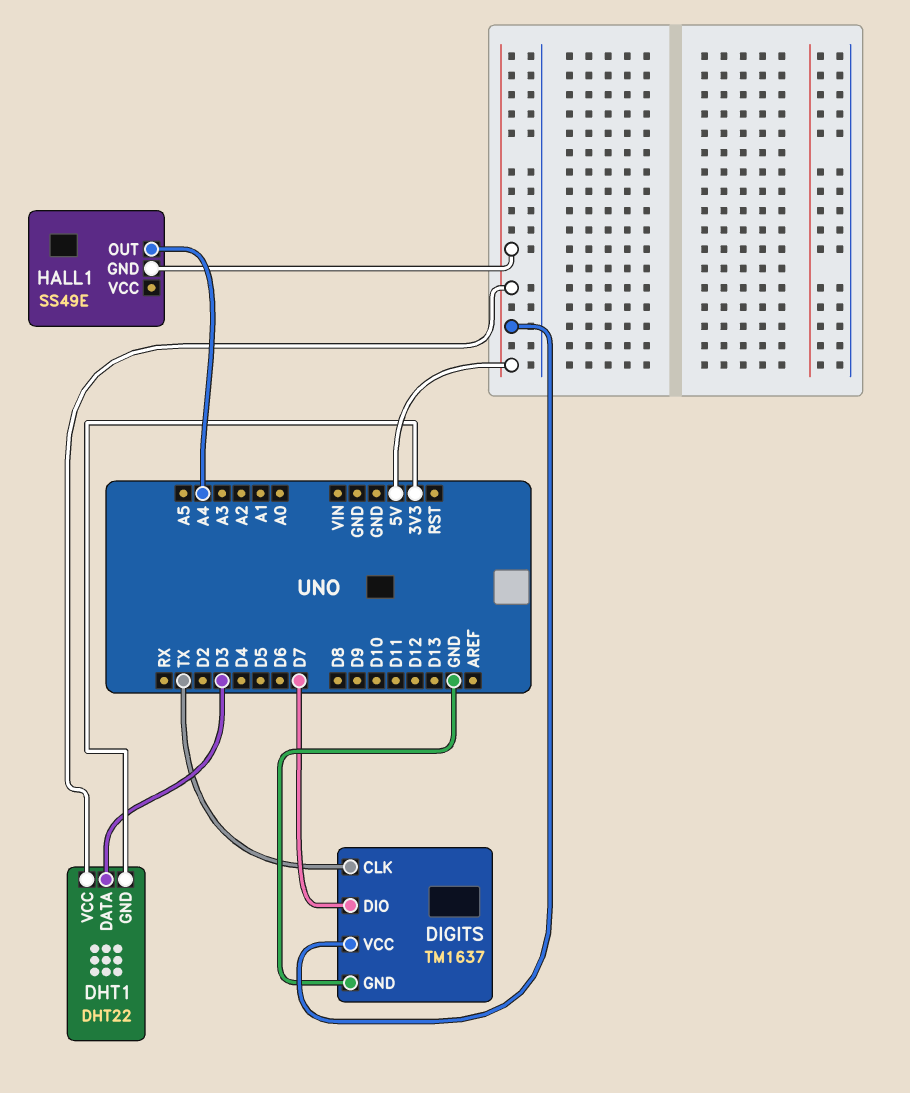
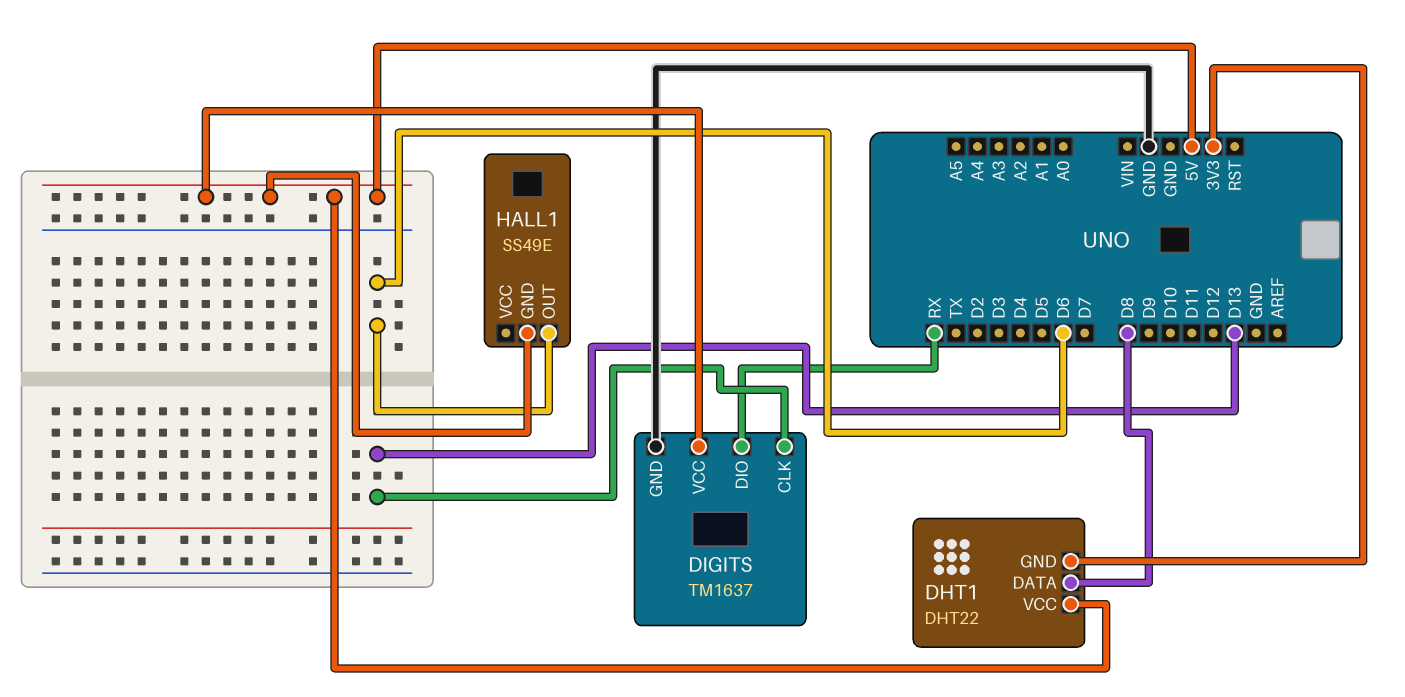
DHT1 pin DATA: D3 -> D8
DIGITS pin CLK: TX -> D13
DIGITS pin DIO: D7 -> RX
HALL1 pin OUT: A4 -> D6

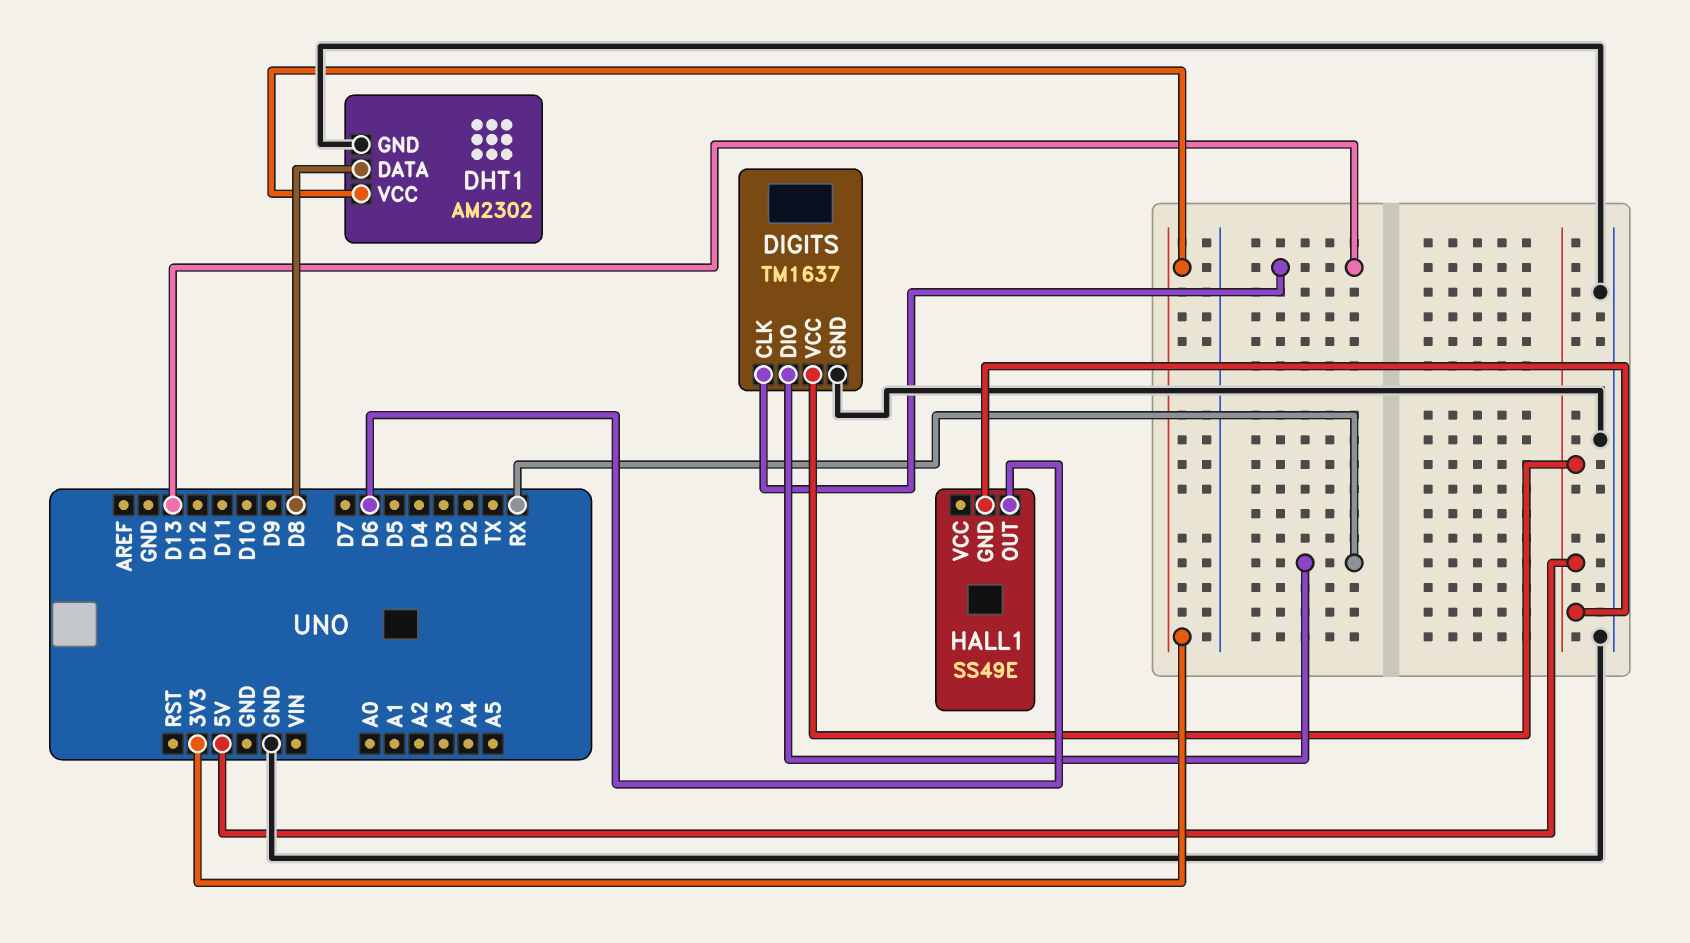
DHT1: DHT22 -> AM2302
DHT1 pin GND: 3V3 -> GND
DHT1 pin VCC: 5V -> 3V3

